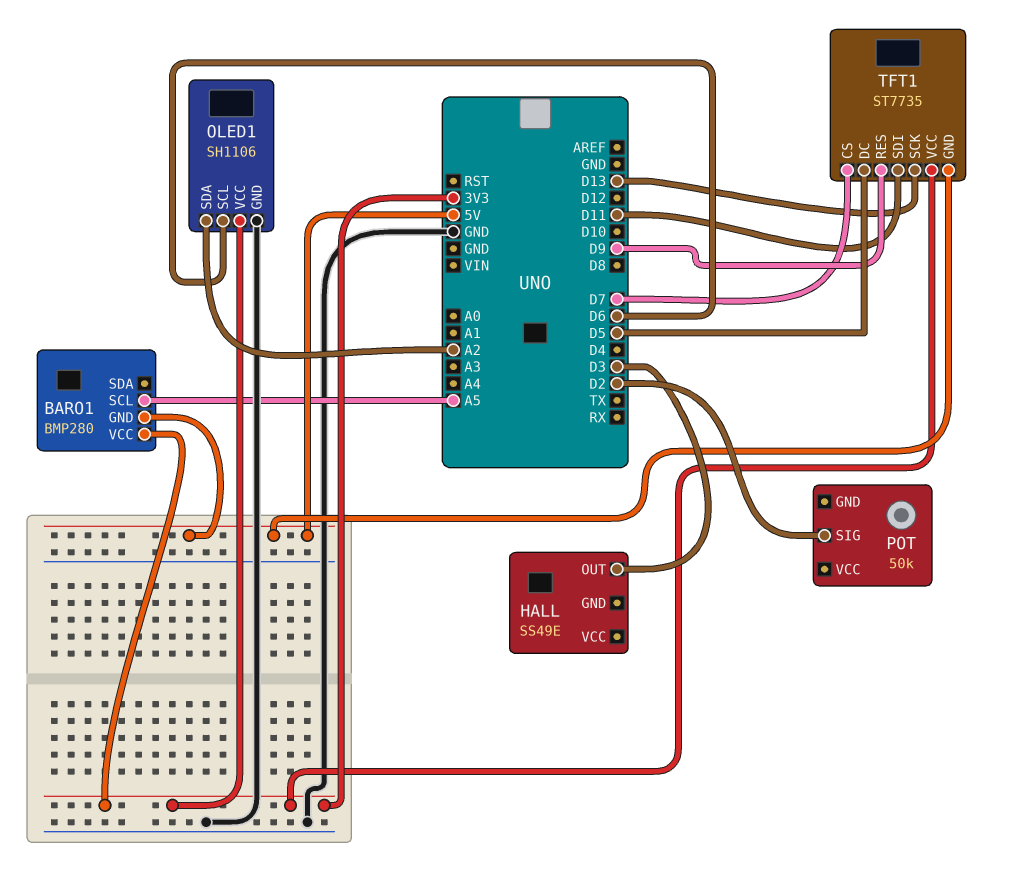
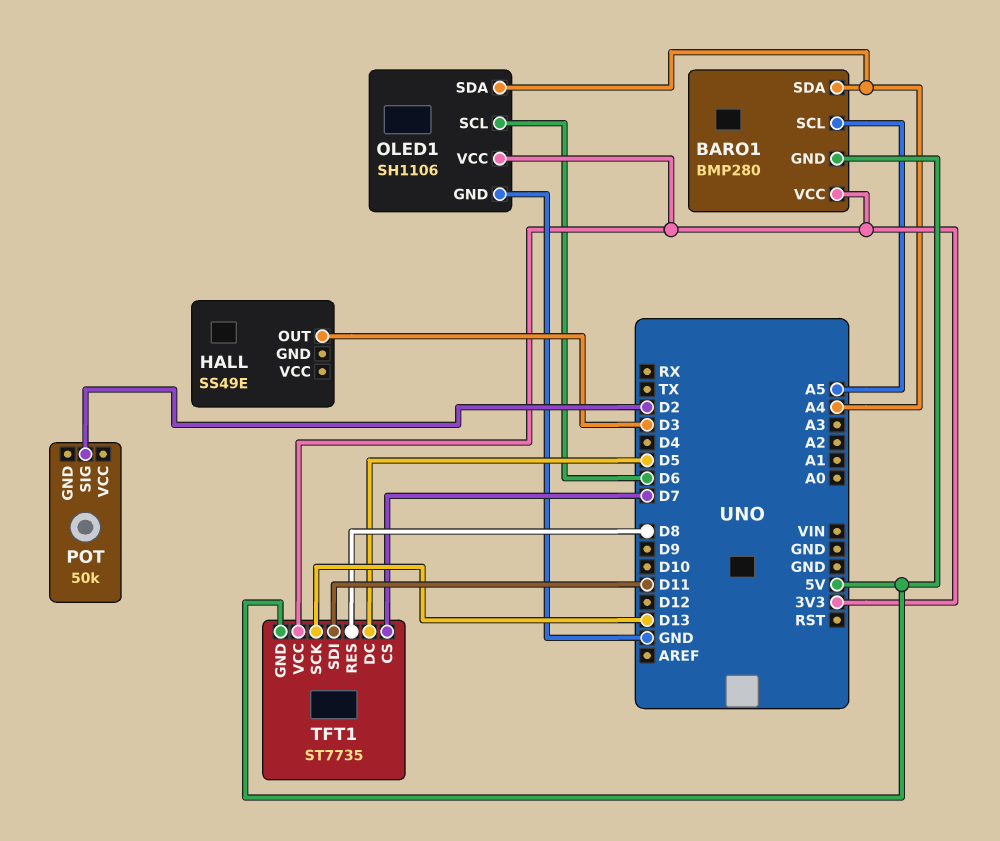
BARO1 pin SDA: none -> A4
OLED1 pin SDA: A2 -> A4
TFT1 pin RES: D9 -> D8

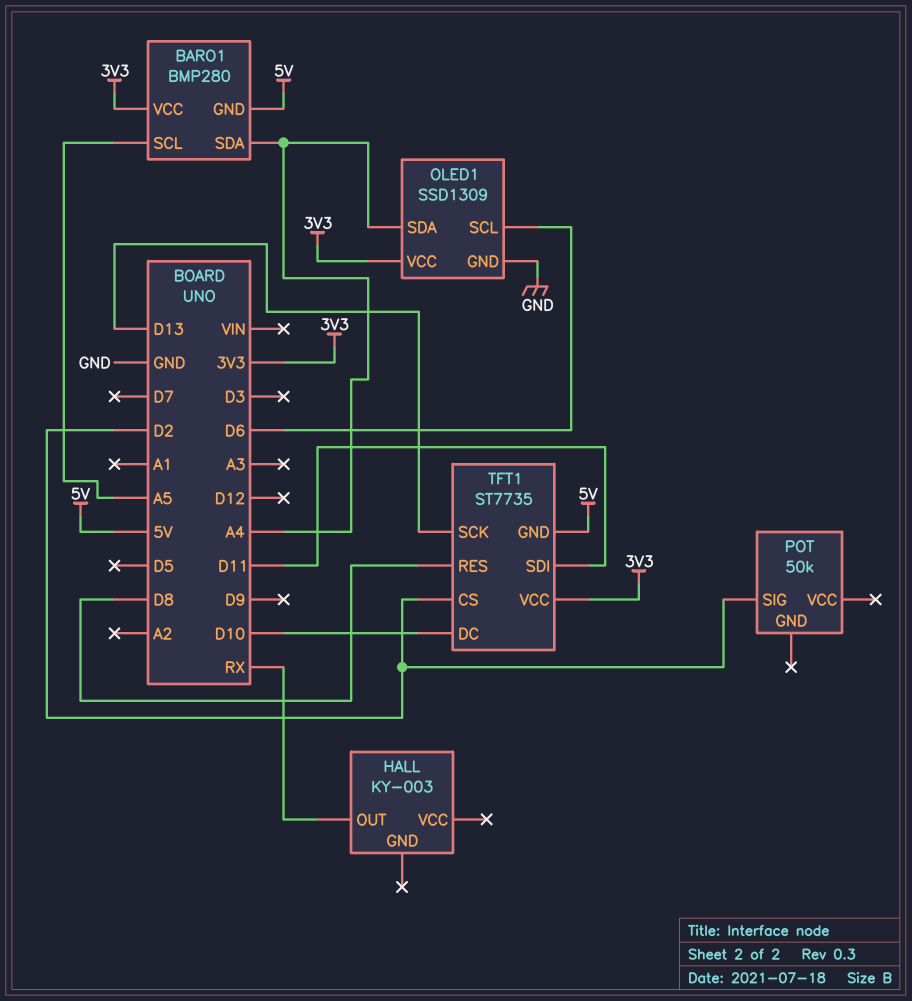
HALL: SS49E -> KY-003
HALL pin OUT: D3 -> RX
OLED1: SH1106 -> SSD1309
TFT1 pin CS: D7 -> D2
TFT1 pin DC: D5 -> D10

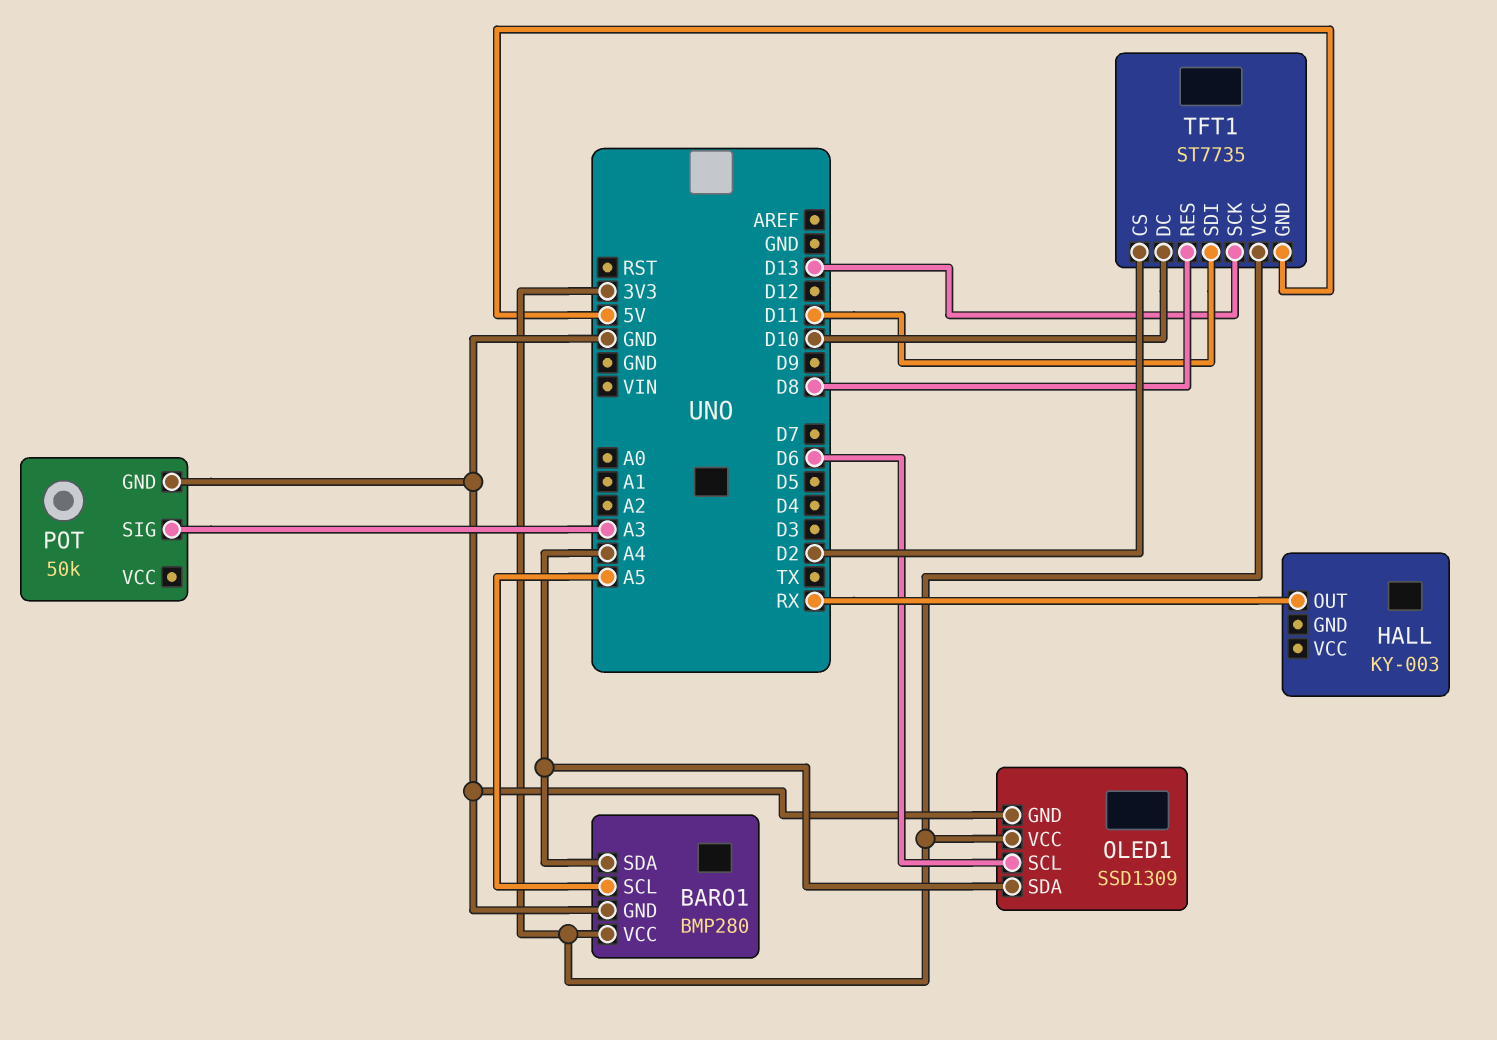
BARO1 pin GND: 5V -> GND
POT pin GND: none -> GND
POT pin SIG: D2 -> A3

